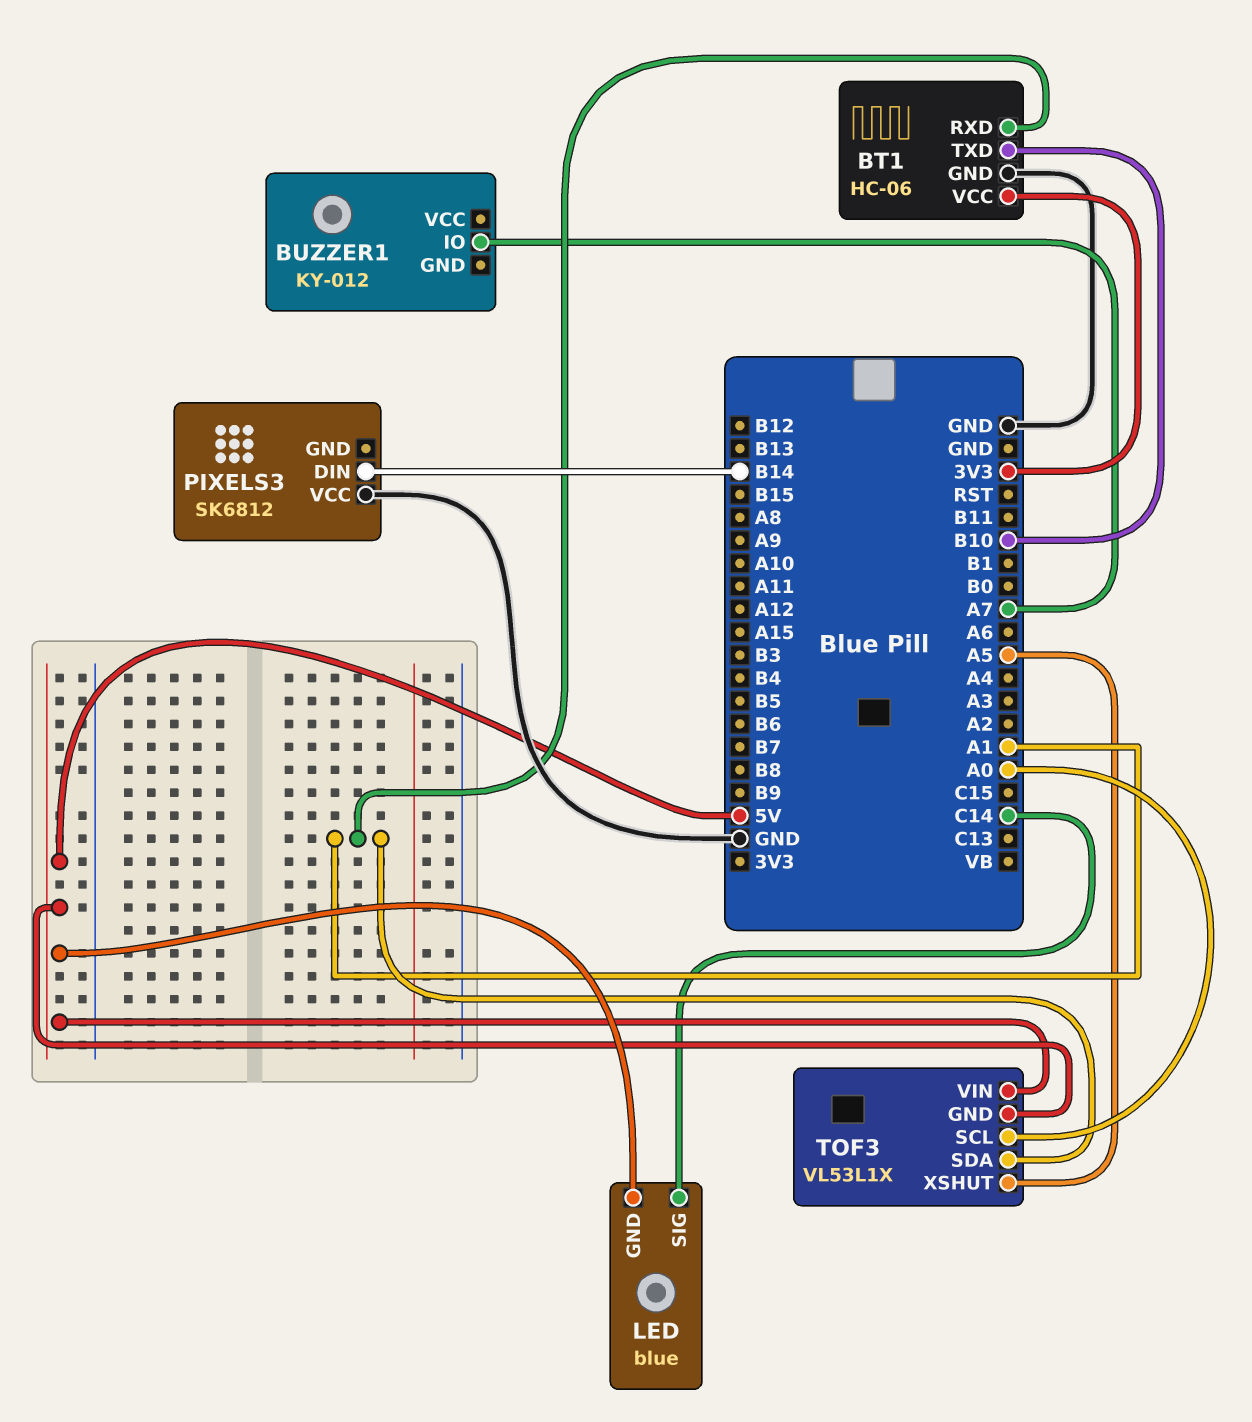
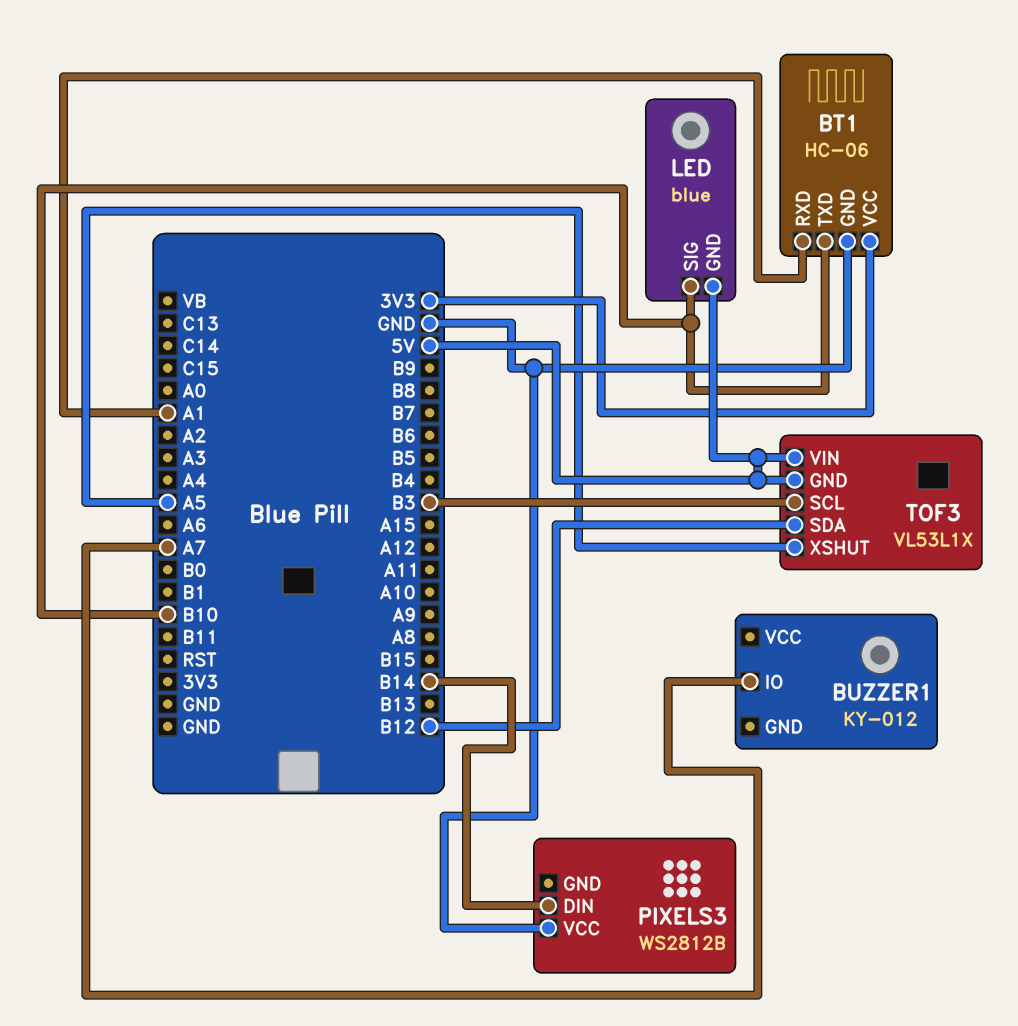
LED pin SIG: C14 -> B10
PIXELS3: SK6812 -> WS2812B
TOF3 pin SCL: A0 -> B3
TOF3 pin SDA: A1 -> B12

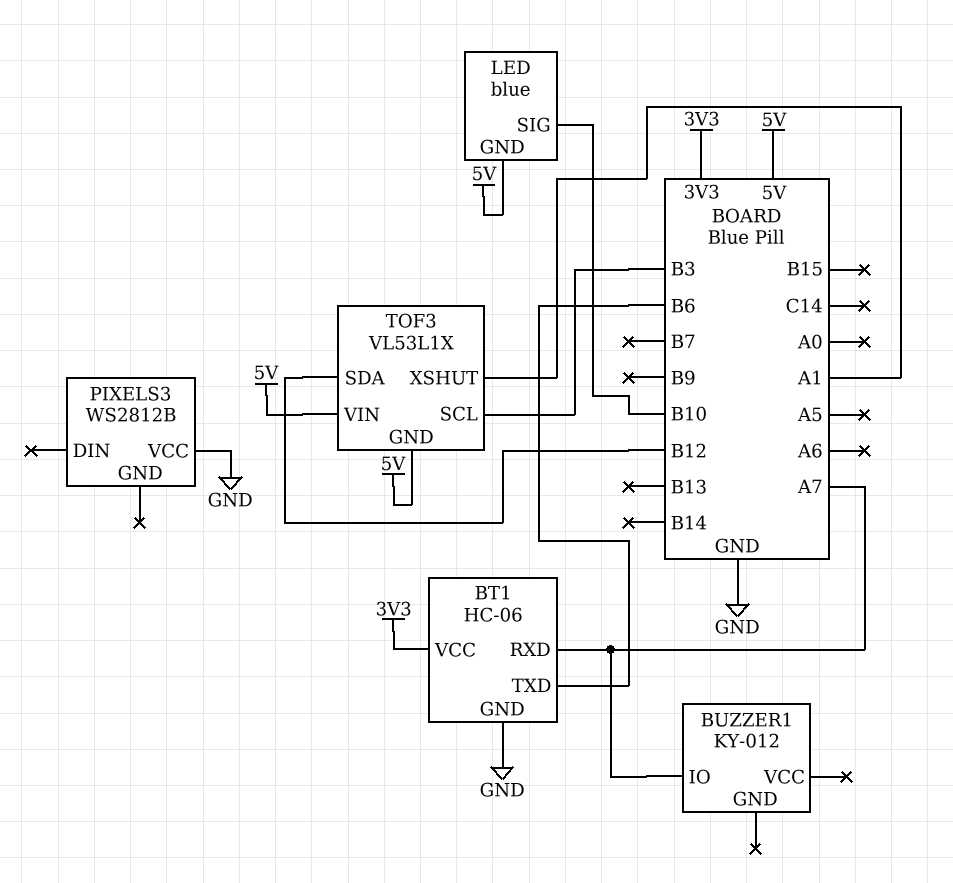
BT1 pin RXD: A1 -> A7
BT1 pin TXD: B10 -> B6
PIXELS3 pin DIN: B14 -> none
TOF3 pin XSHUT: A5 -> A1

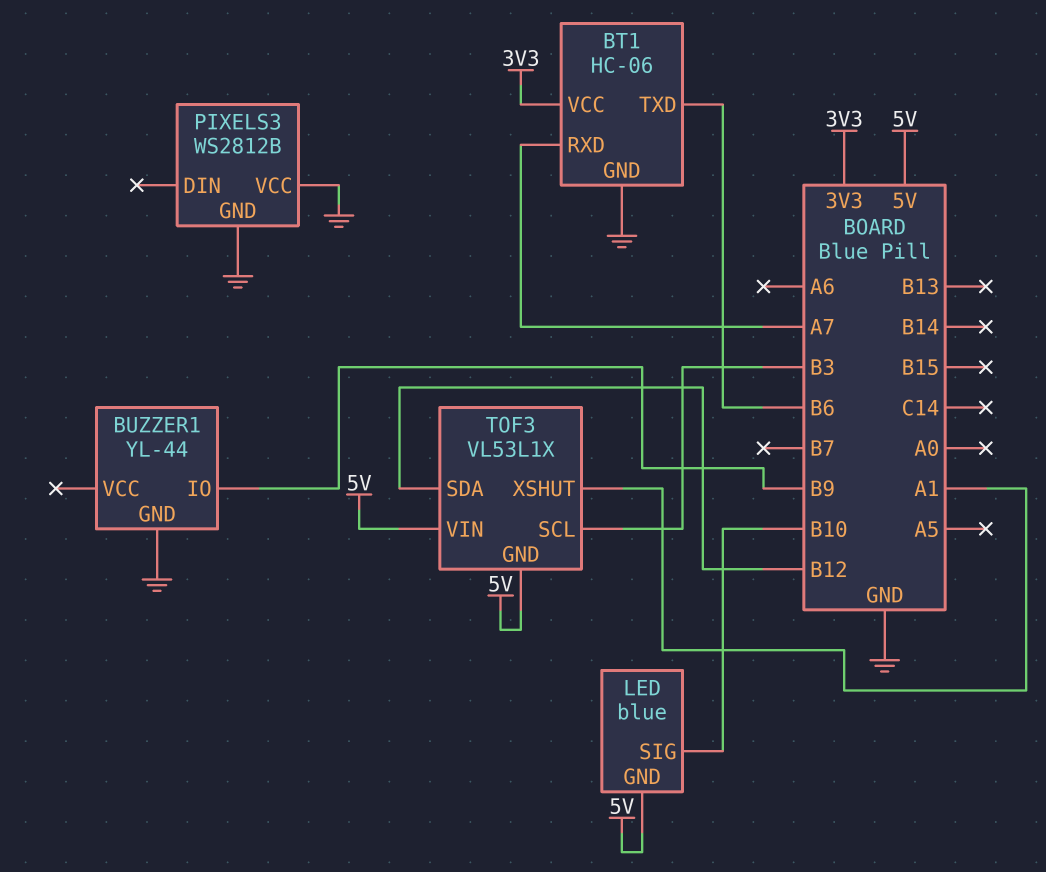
BUZZER1: KY-012 -> YL-44
BUZZER1 pin GND: none -> GND
BUZZER1 pin IO: A7 -> B9
PIXELS3 pin GND: none -> GND

